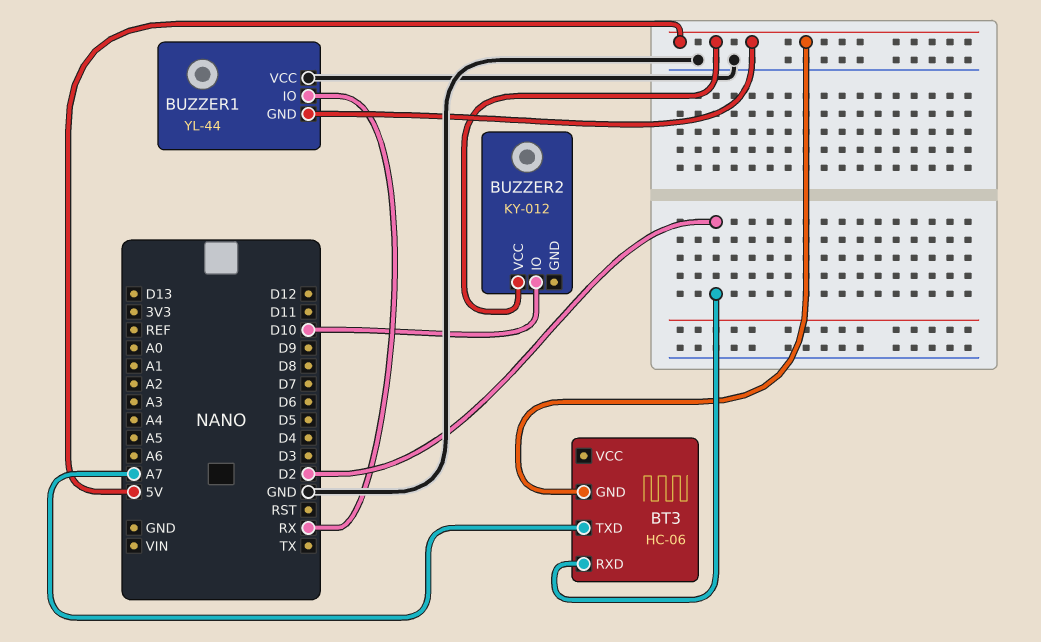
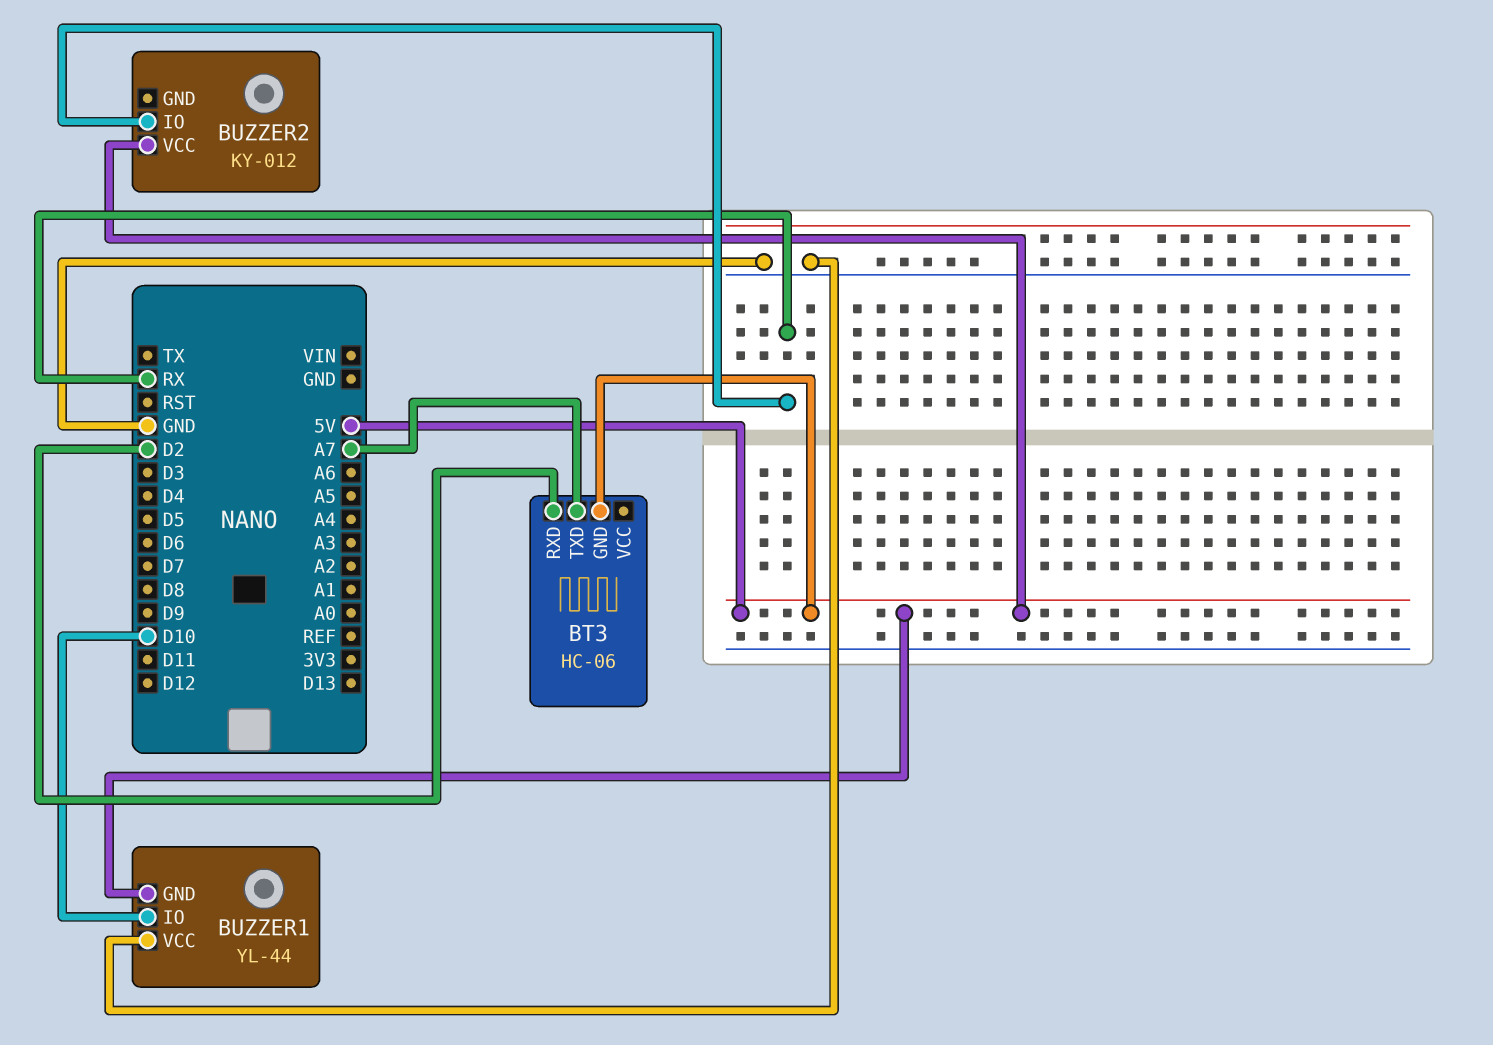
BUZZER1 pin IO: RX -> D10
BUZZER2 pin IO: D10 -> RX

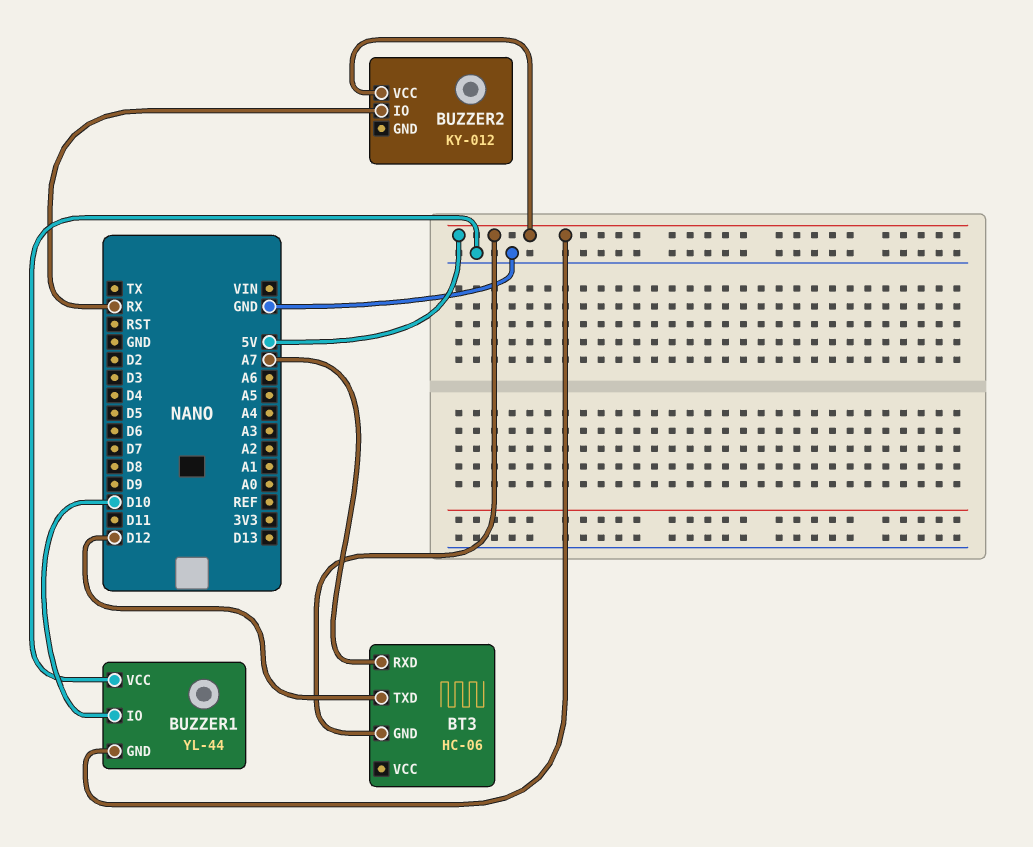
BT3 pin RXD: D2 -> A7
BT3 pin TXD: A7 -> D12

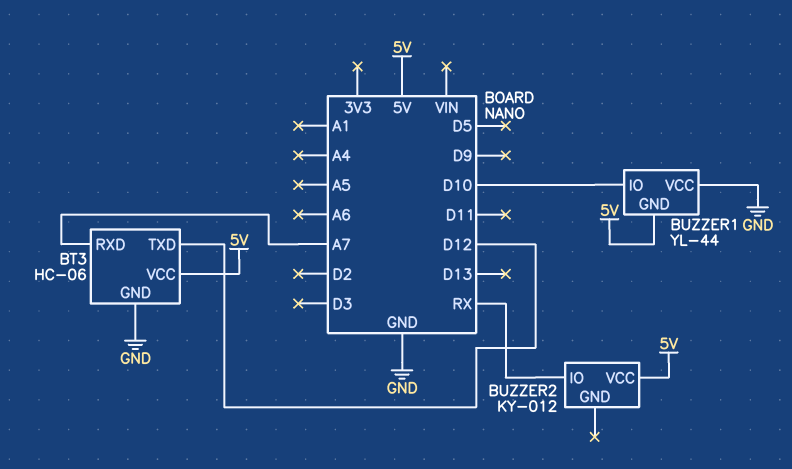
BT3 pin GND: 5V -> GND
BT3 pin VCC: none -> 5V

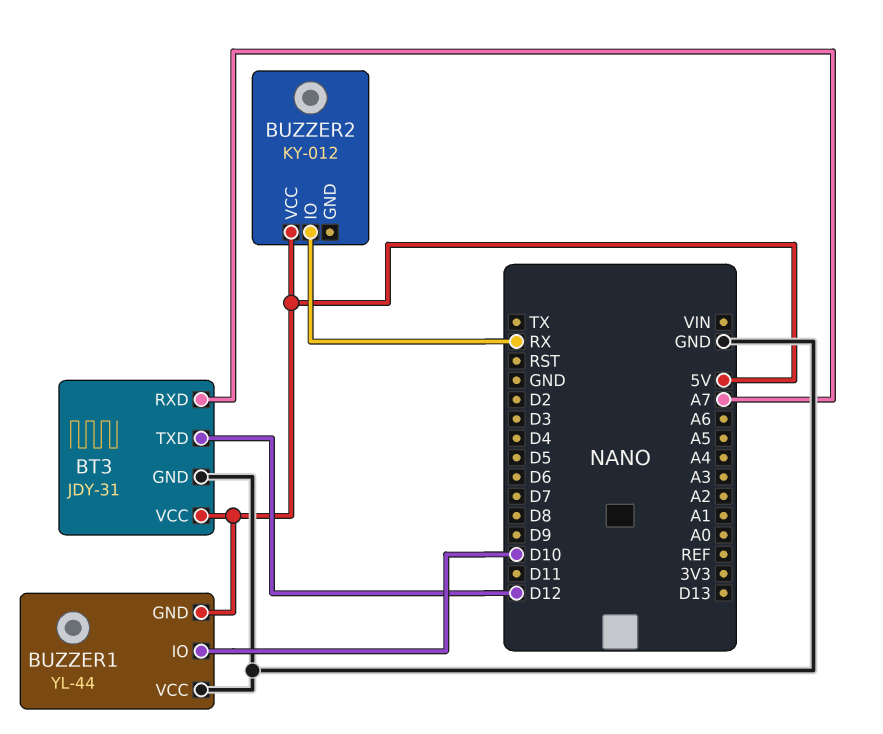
BT3: HC-06 -> JDY-31

